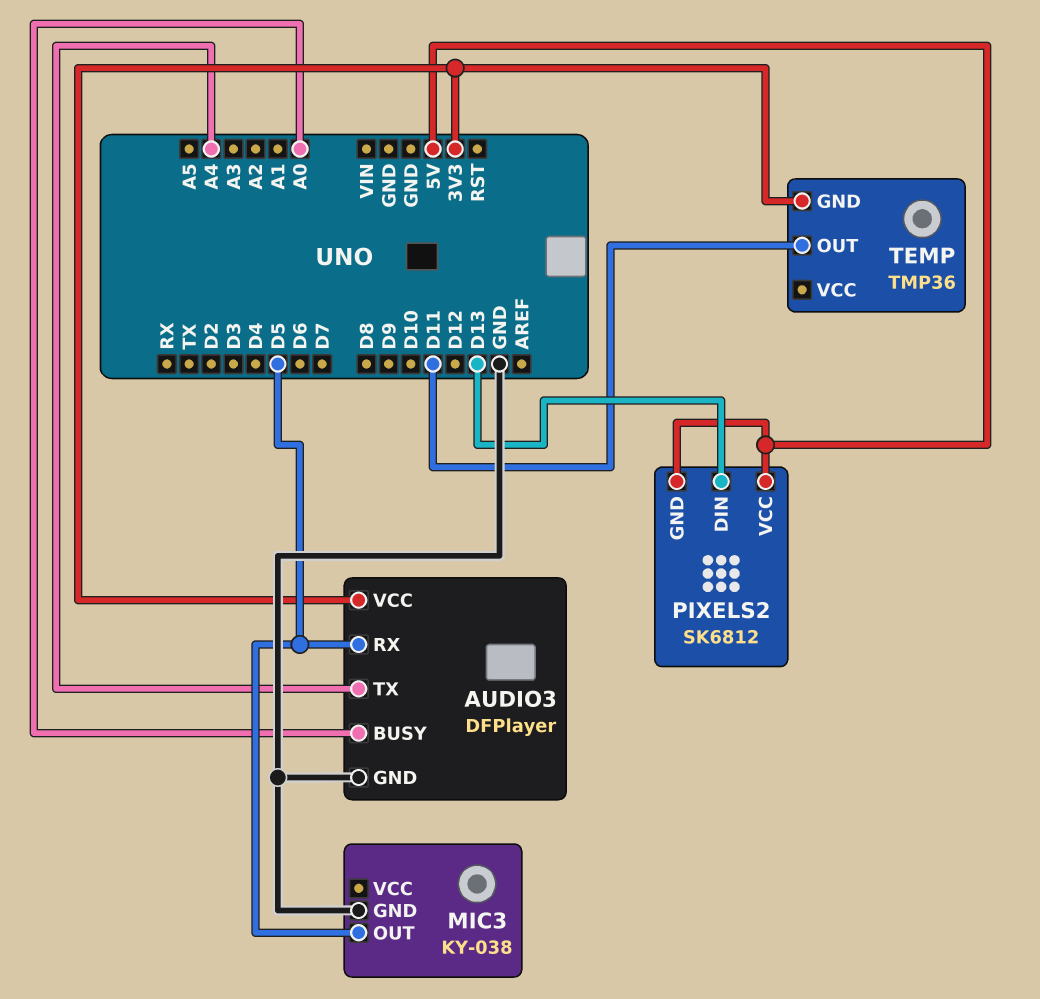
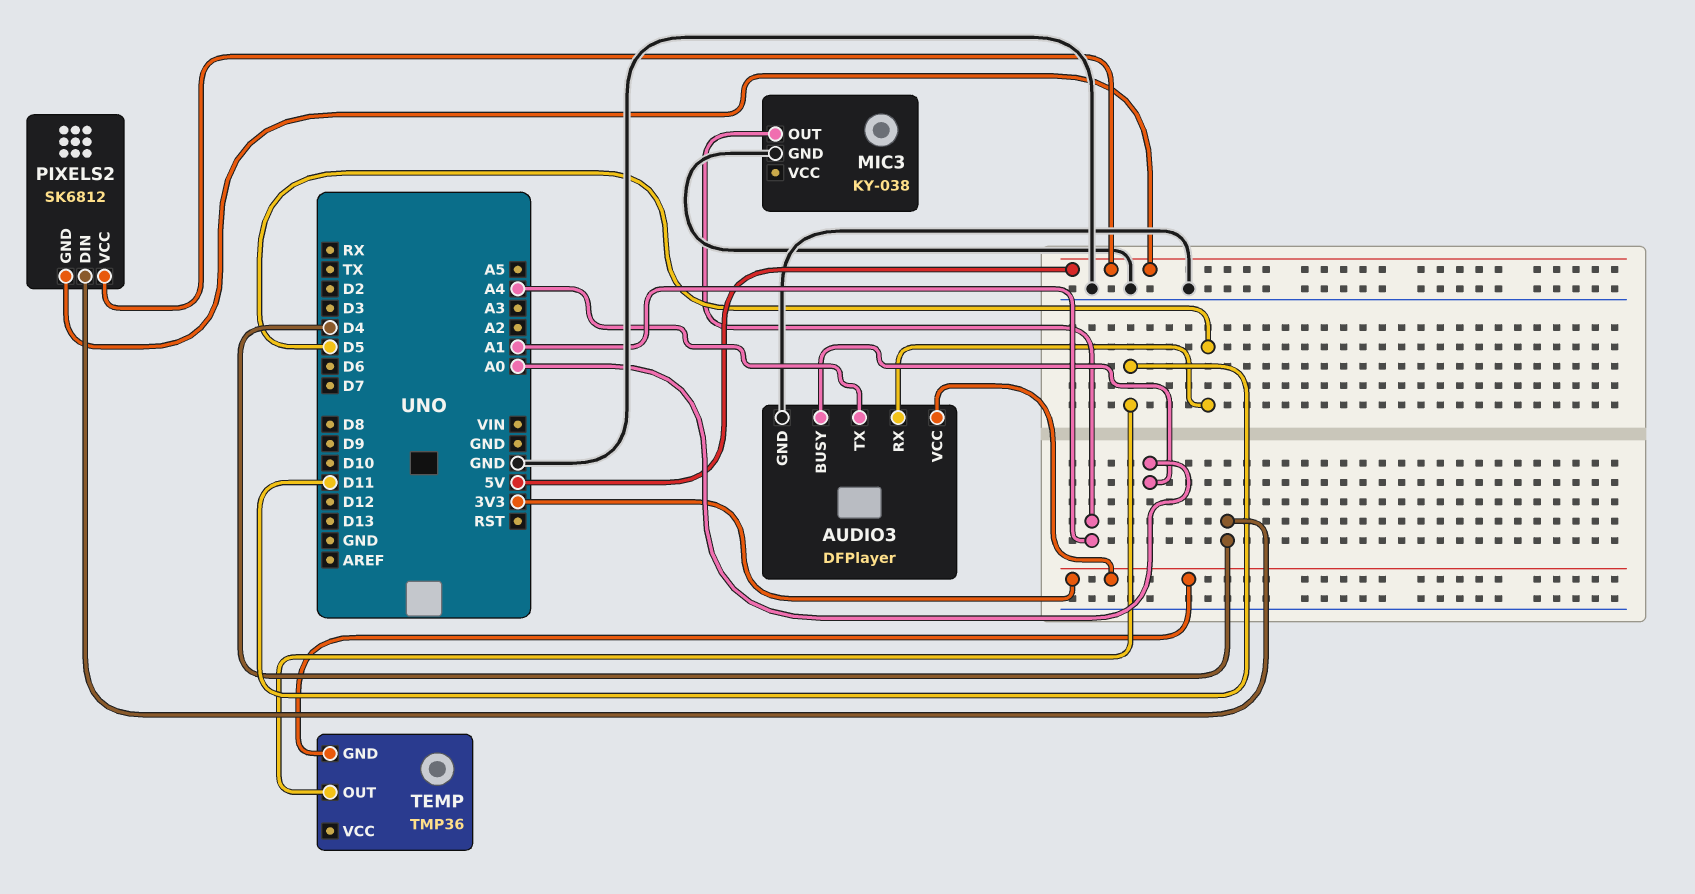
MIC3 pin OUT: D5 -> A1
PIXELS2 pin DIN: D13 -> D4

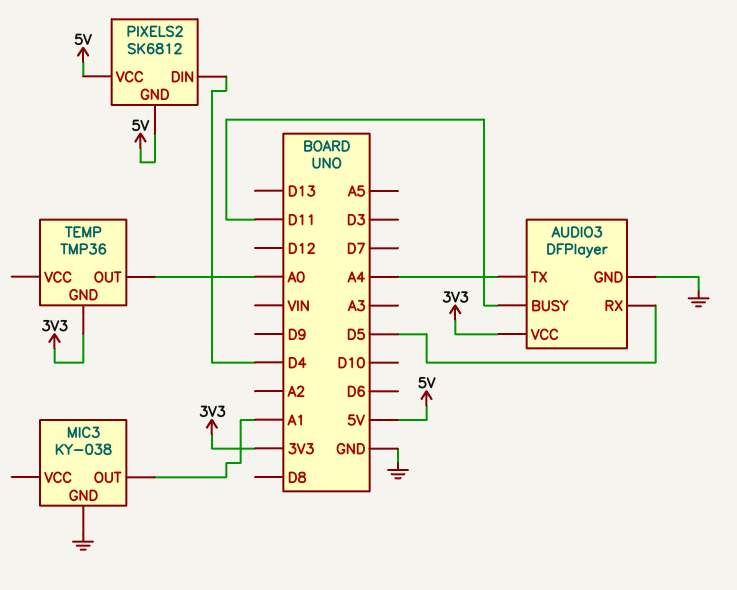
AUDIO3 pin BUSY: A0 -> D11
TEMP pin OUT: D11 -> A0

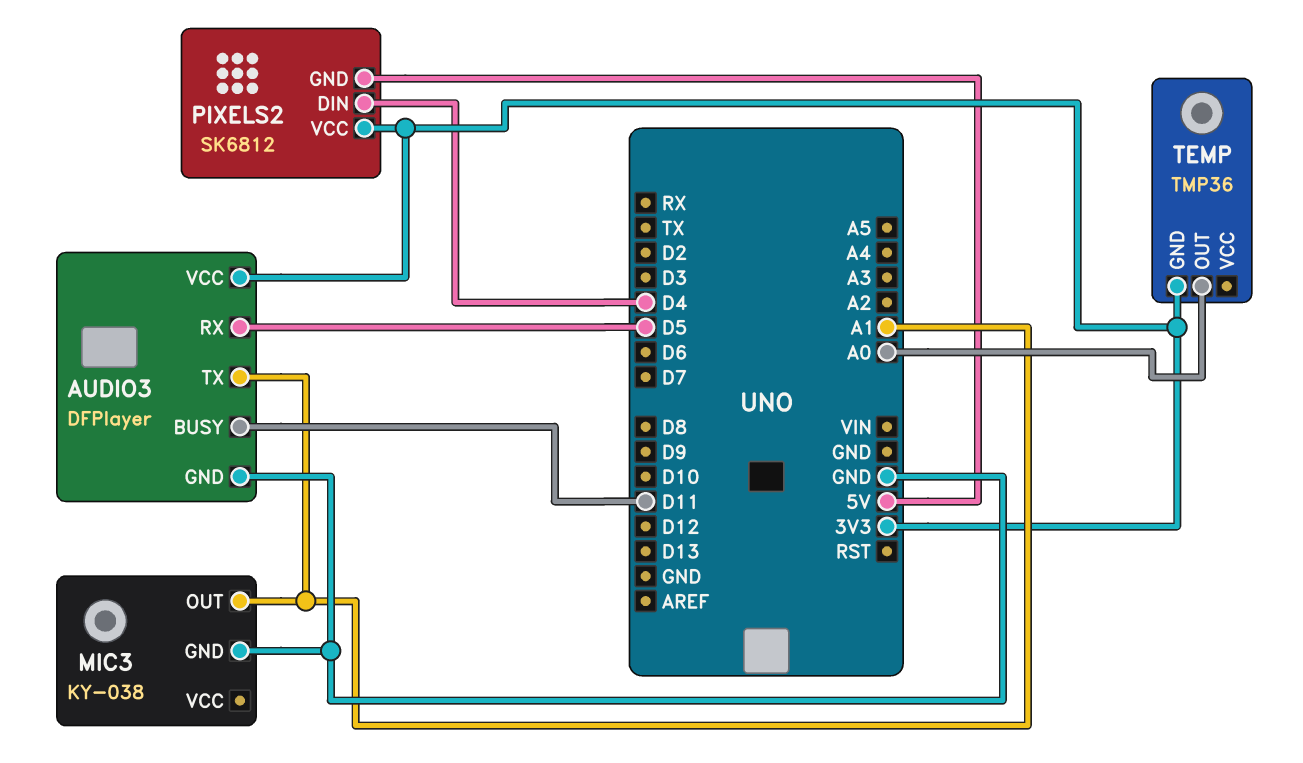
AUDIO3 pin TX: A4 -> A1
PIXELS2 pin VCC: 5V -> 3V3

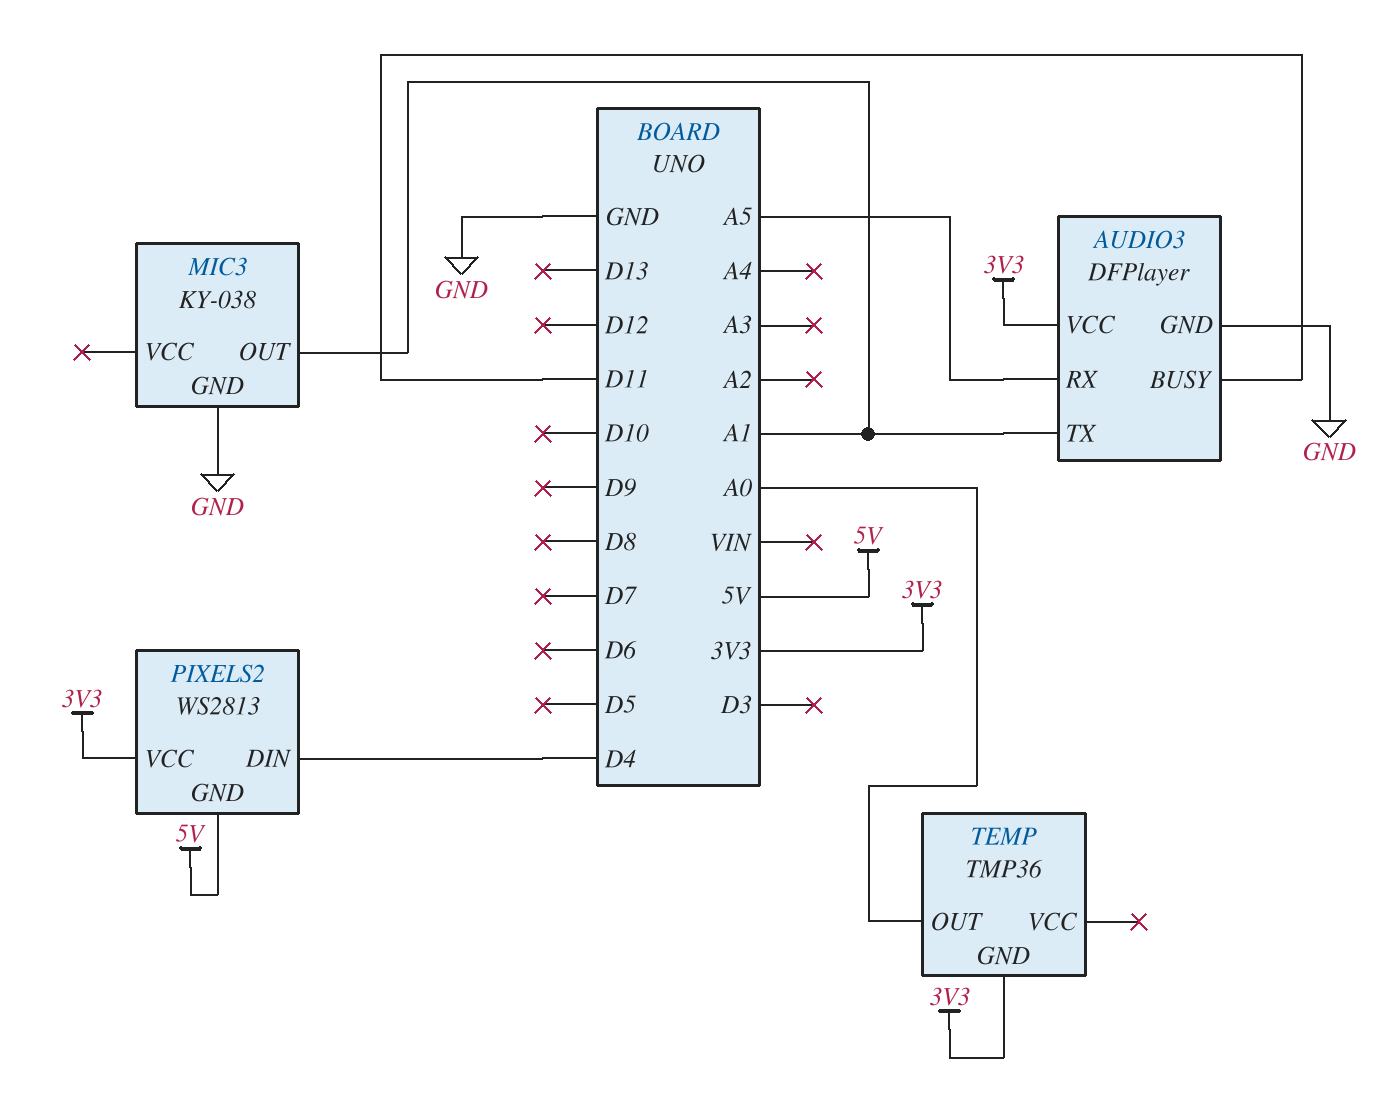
AUDIO3 pin RX: D5 -> A5
PIXELS2: SK6812 -> WS2813

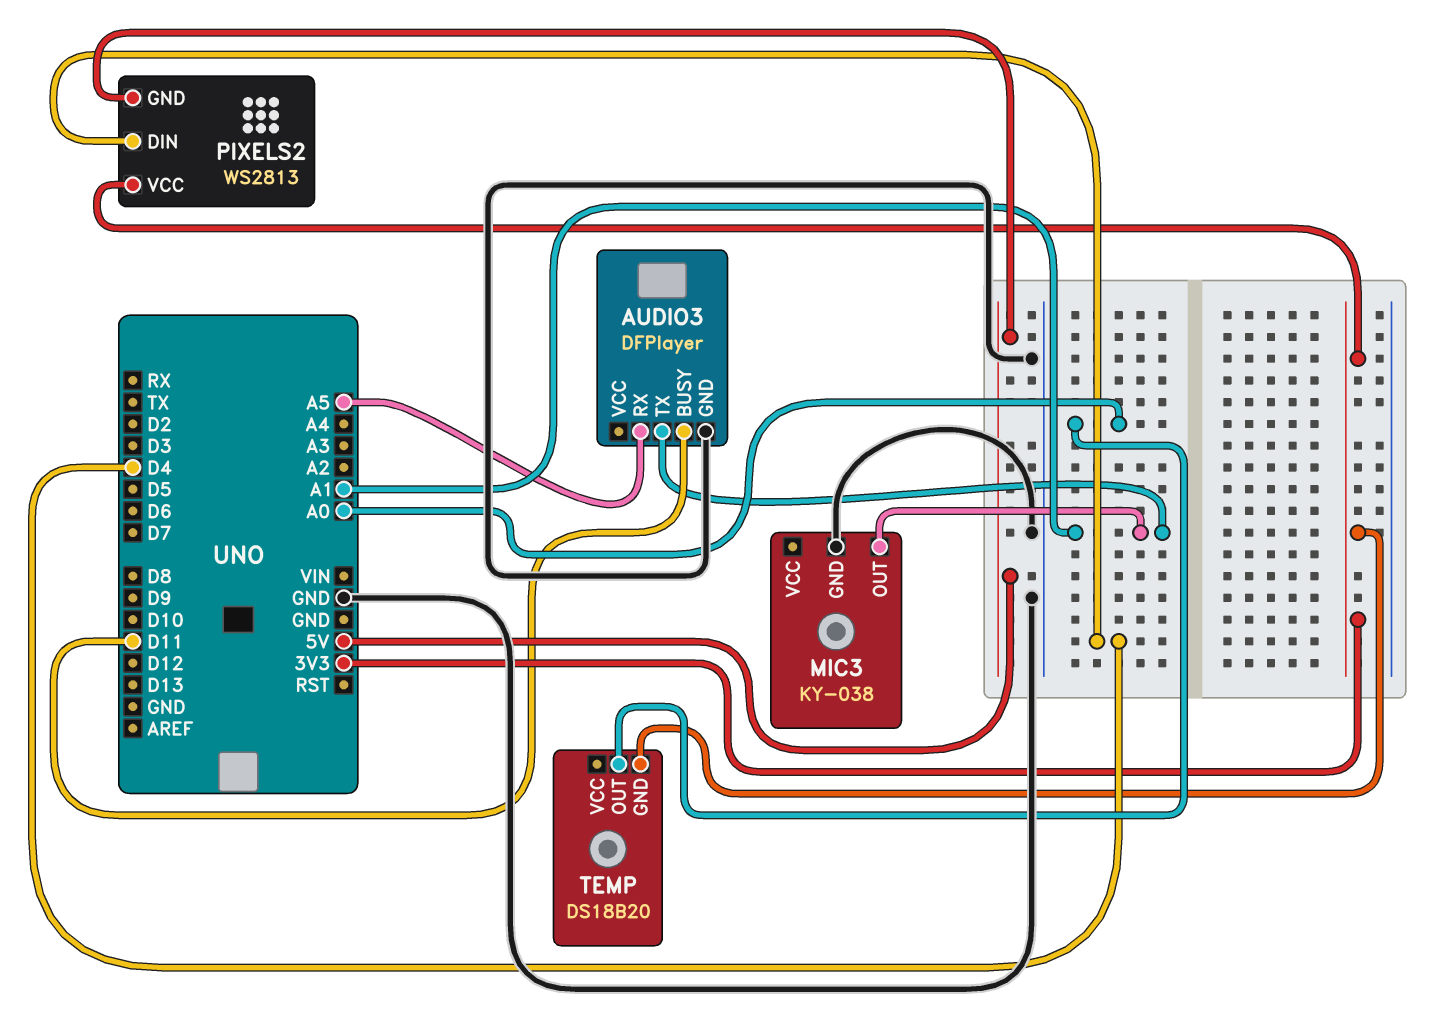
AUDIO3 pin VCC: 3V3 -> none
TEMP: TMP36 -> DS18B20

